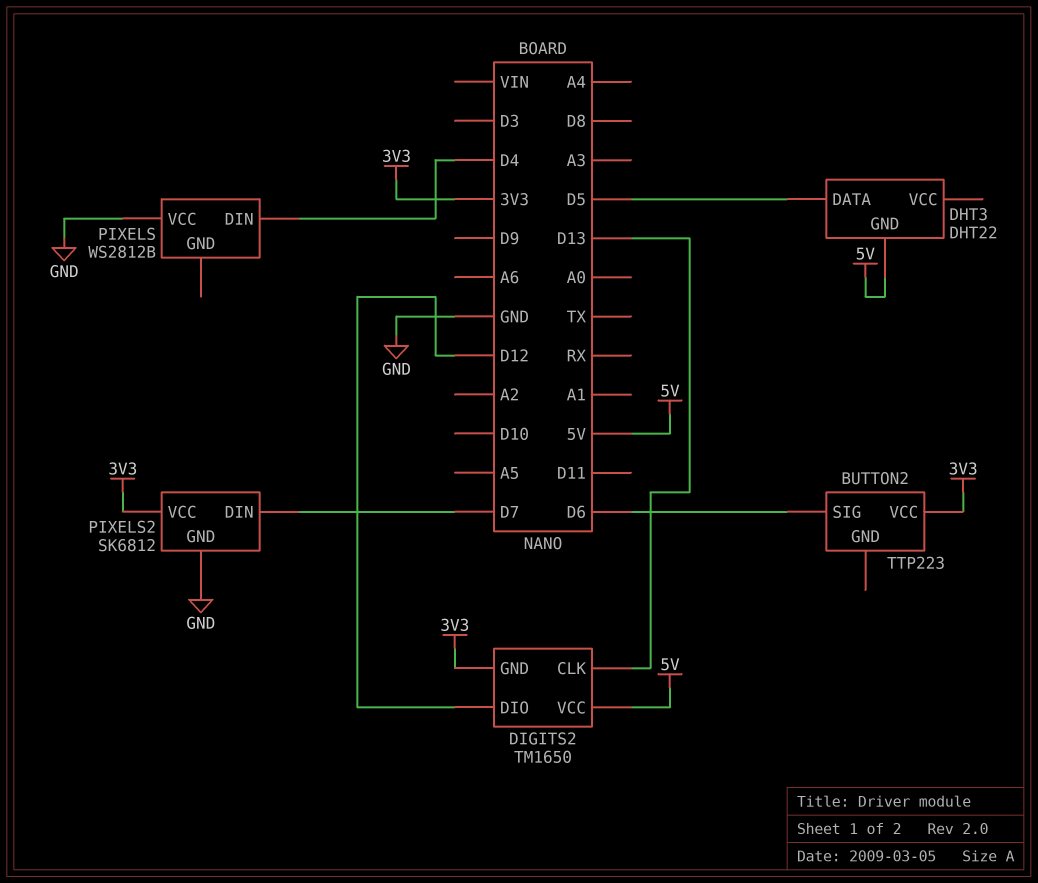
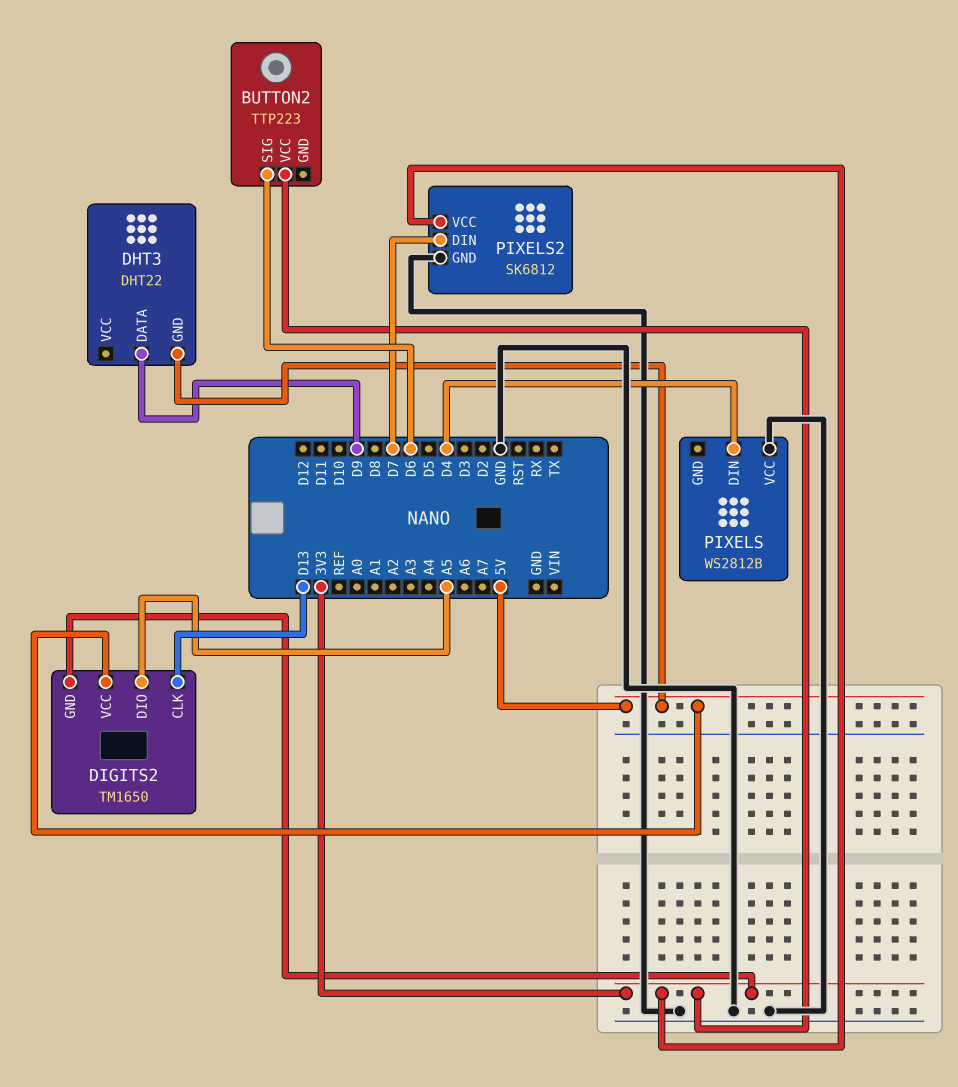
DHT3 pin DATA: D5 -> D9
DIGITS2 pin DIO: D12 -> A5

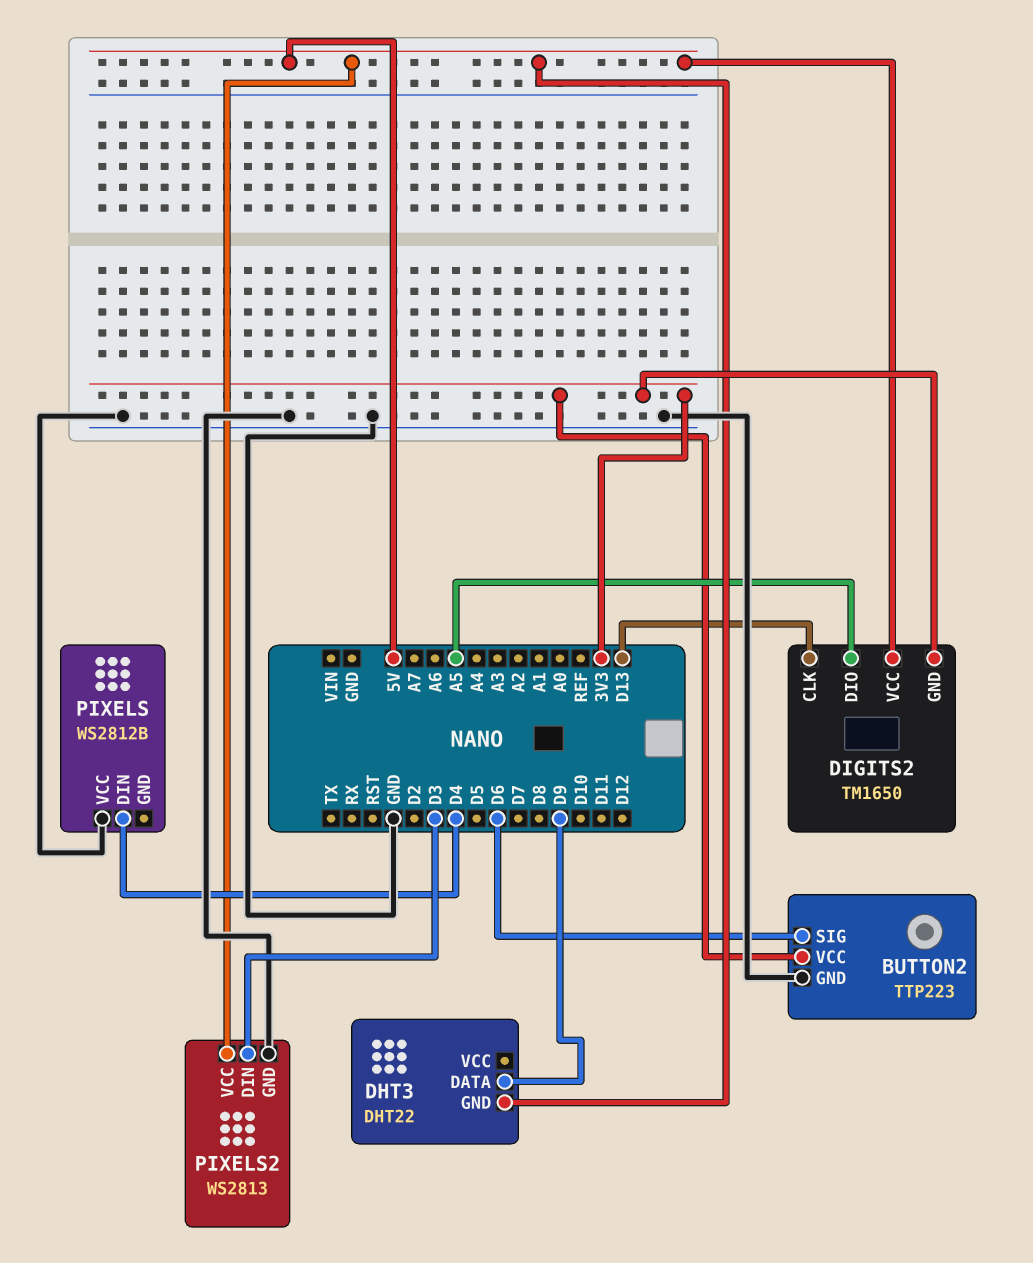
BUTTON2 pin GND: none -> GND
PIXELS2: SK6812 -> WS2813
PIXELS2 pin DIN: D7 -> D3
PIXELS2 pin VCC: 3V3 -> 5V

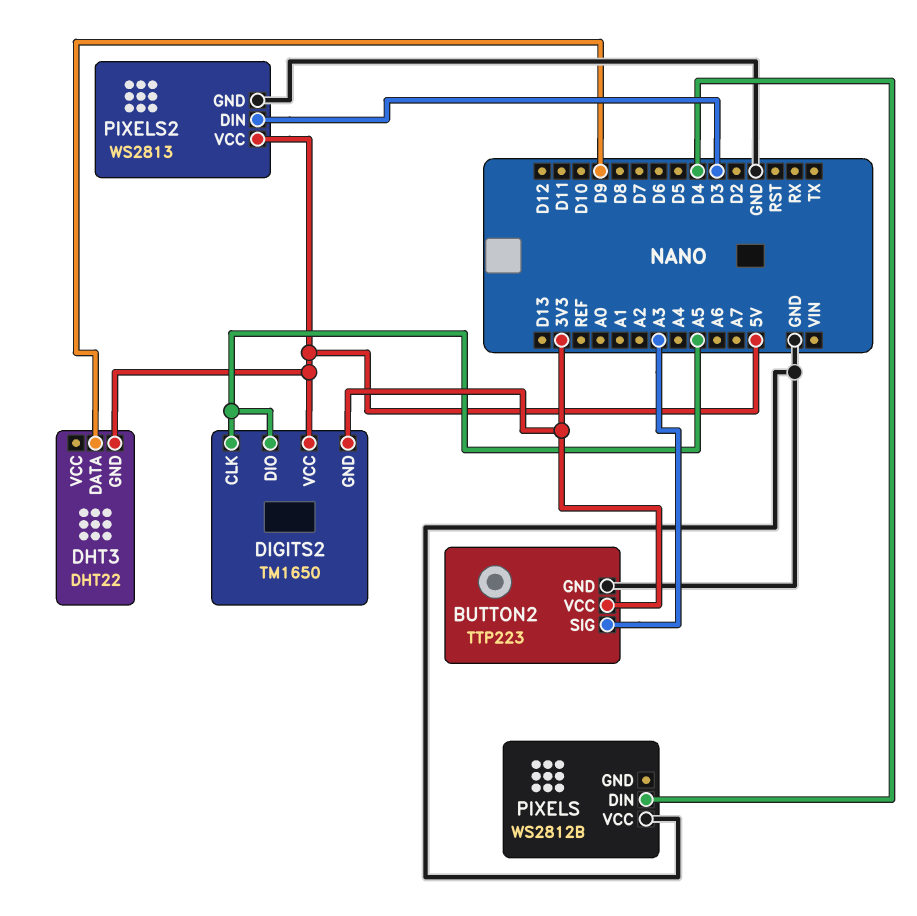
BUTTON2 pin SIG: D6 -> A3
DIGITS2 pin CLK: D13 -> A5

